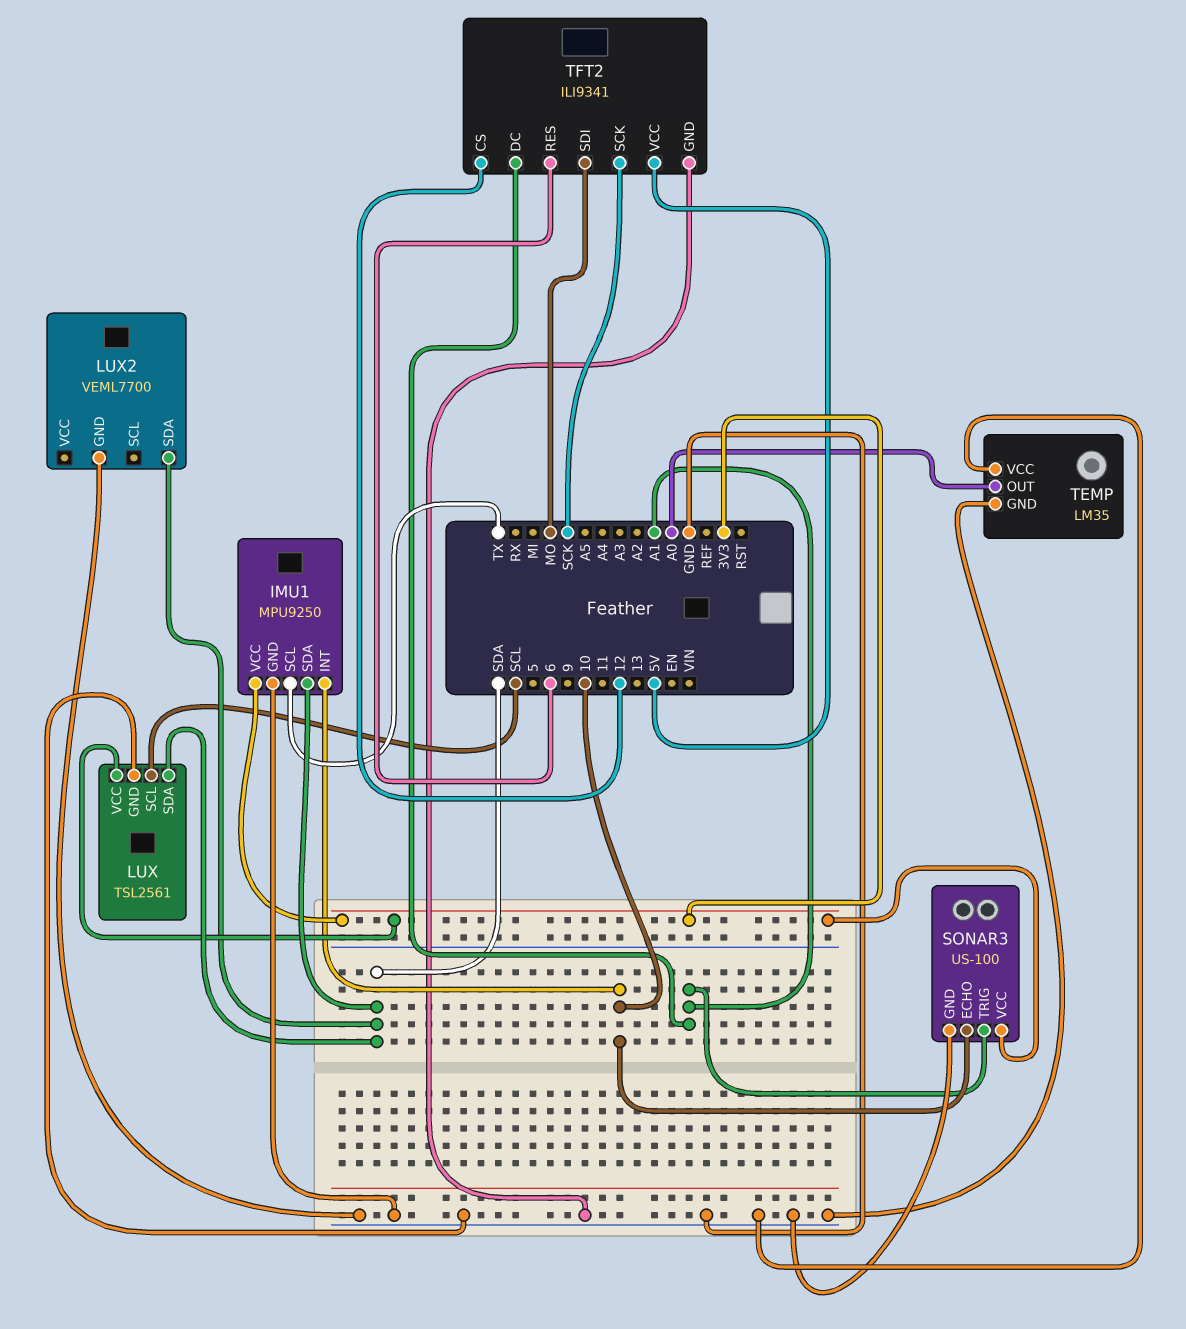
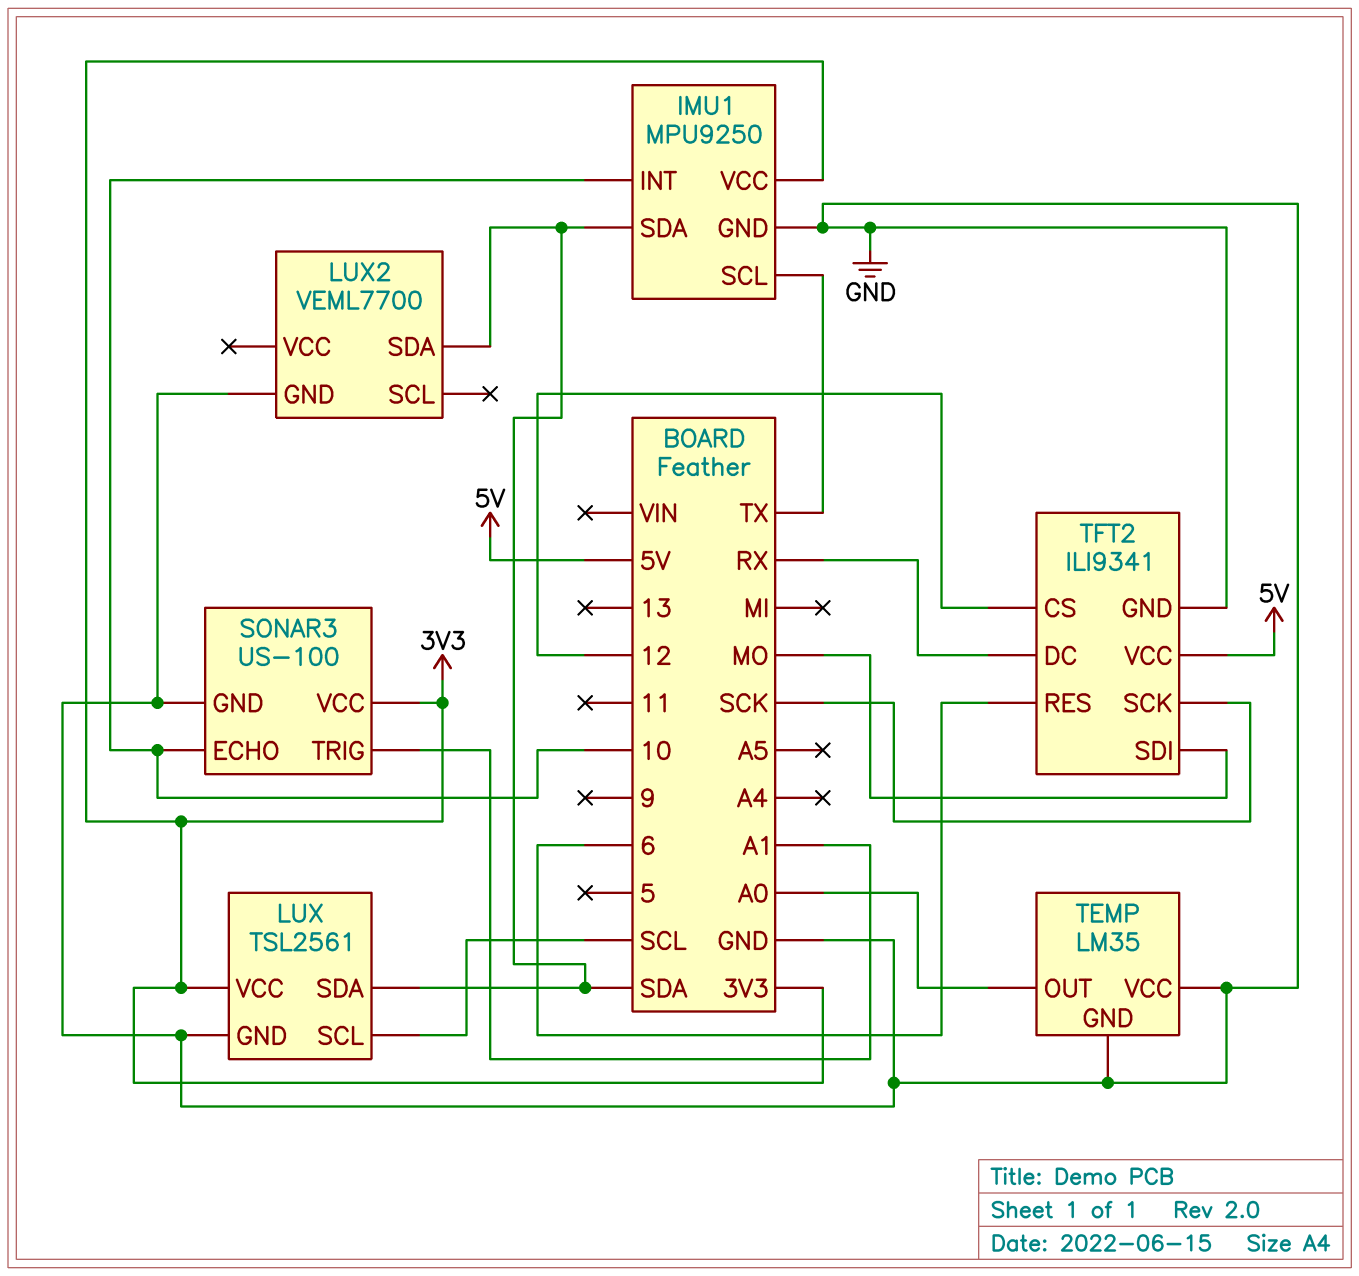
TFT2 pin DC: A1 -> RX

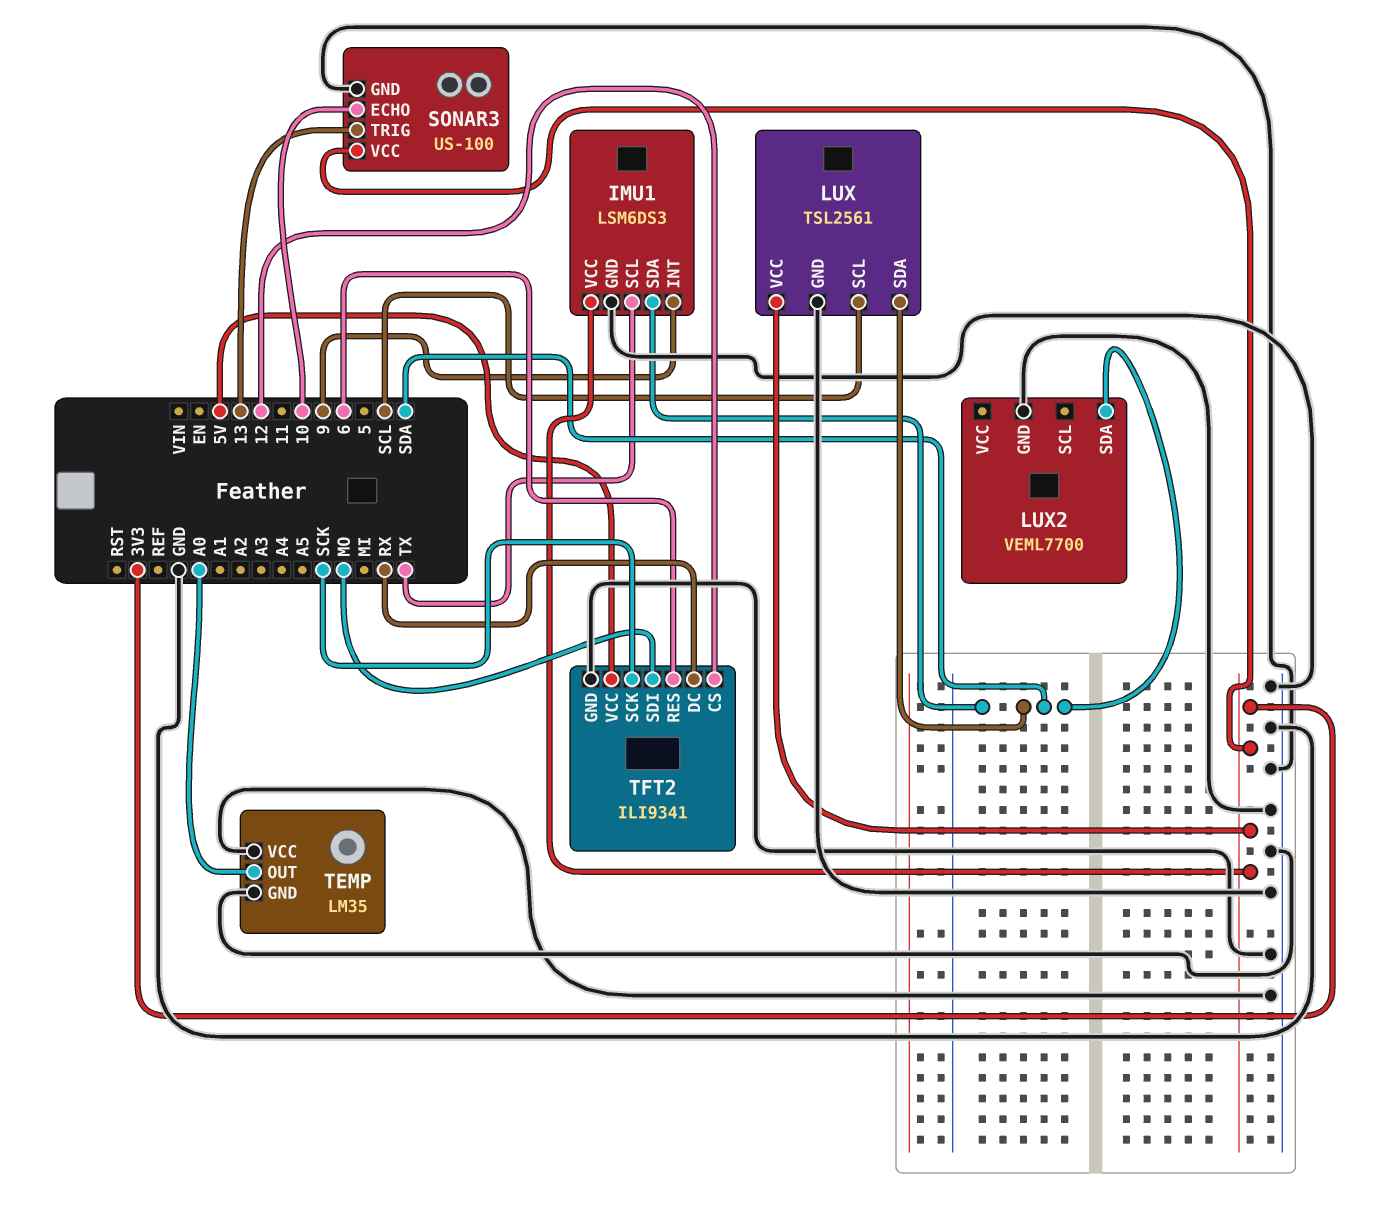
IMU1: MPU9250 -> LSM6DS3
IMU1 pin INT: 10 -> 9
SONAR3 pin TRIG: A1 -> 13

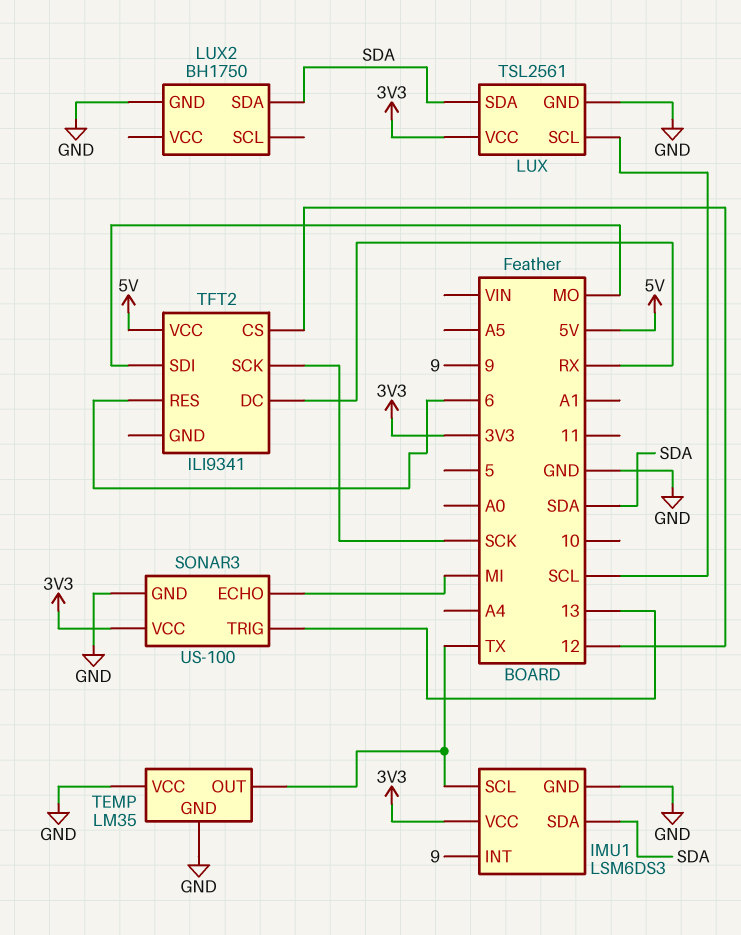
LUX2: VEML7700 -> BH1750
SONAR3 pin ECHO: 10 -> MI
TEMP pin OUT: A0 -> TX
TFT2 pin GND: GND -> none

